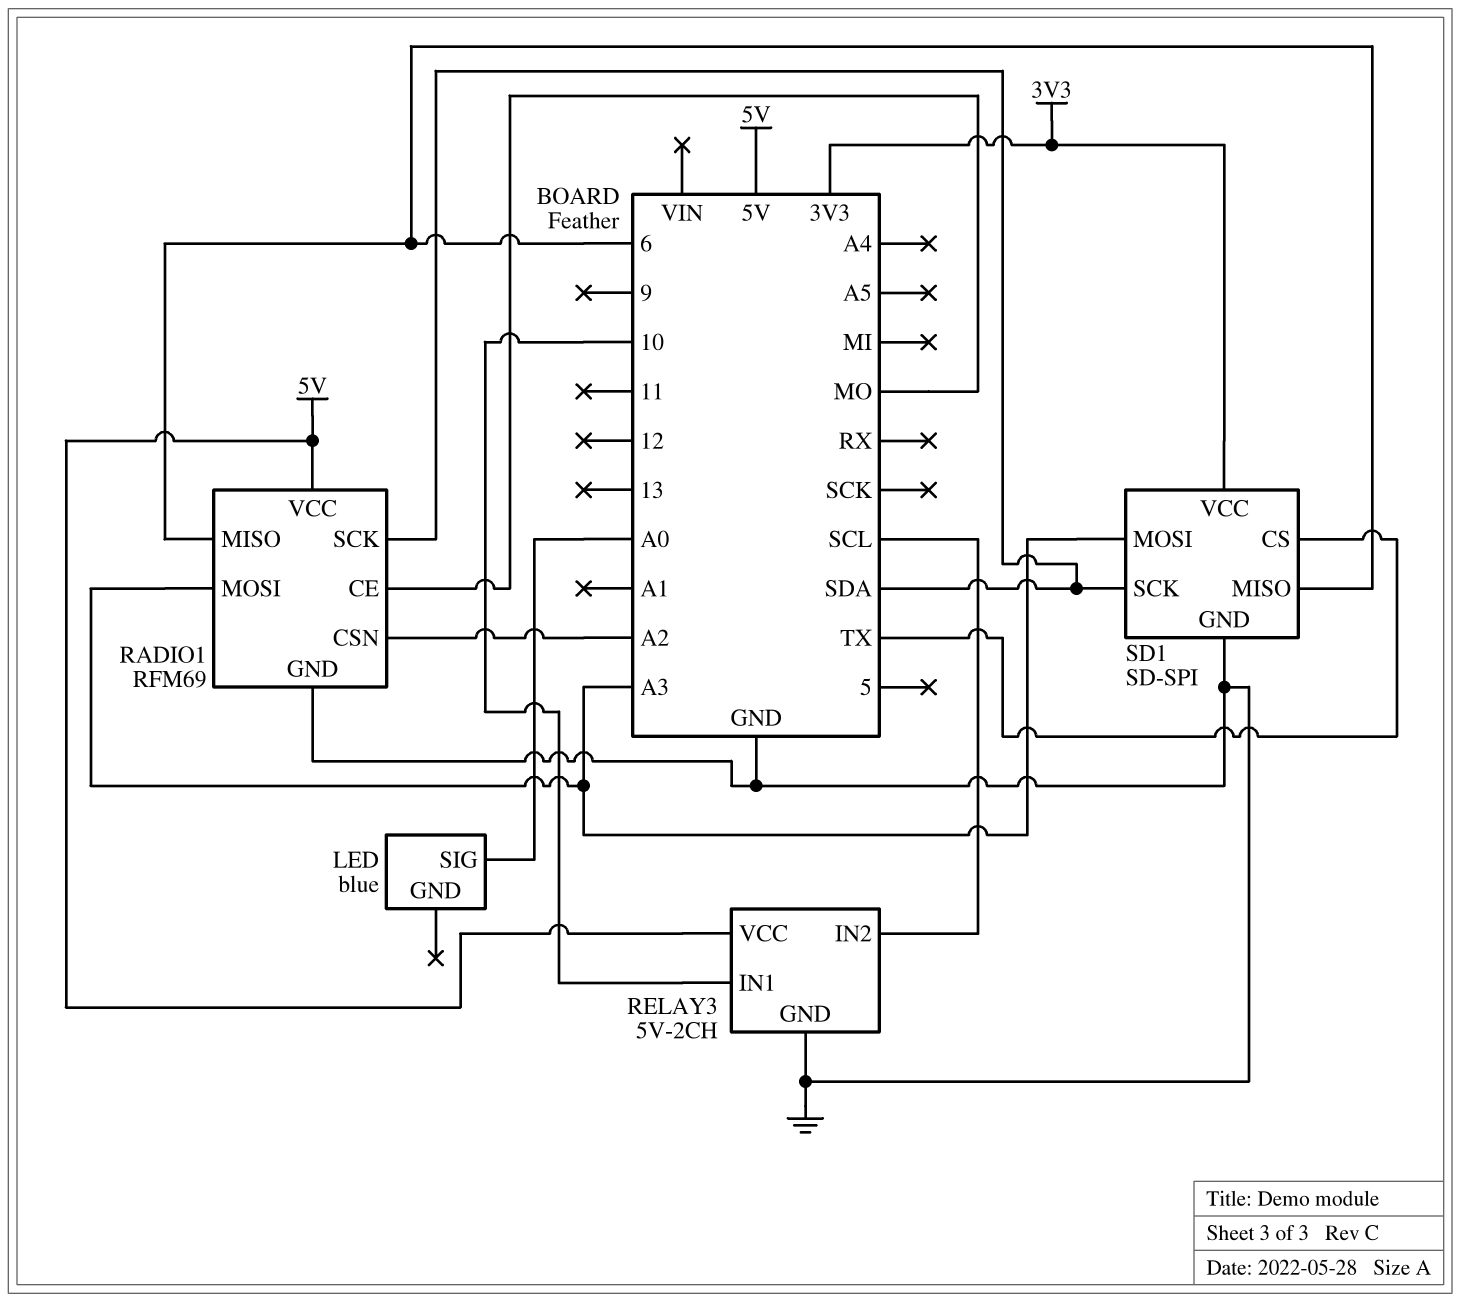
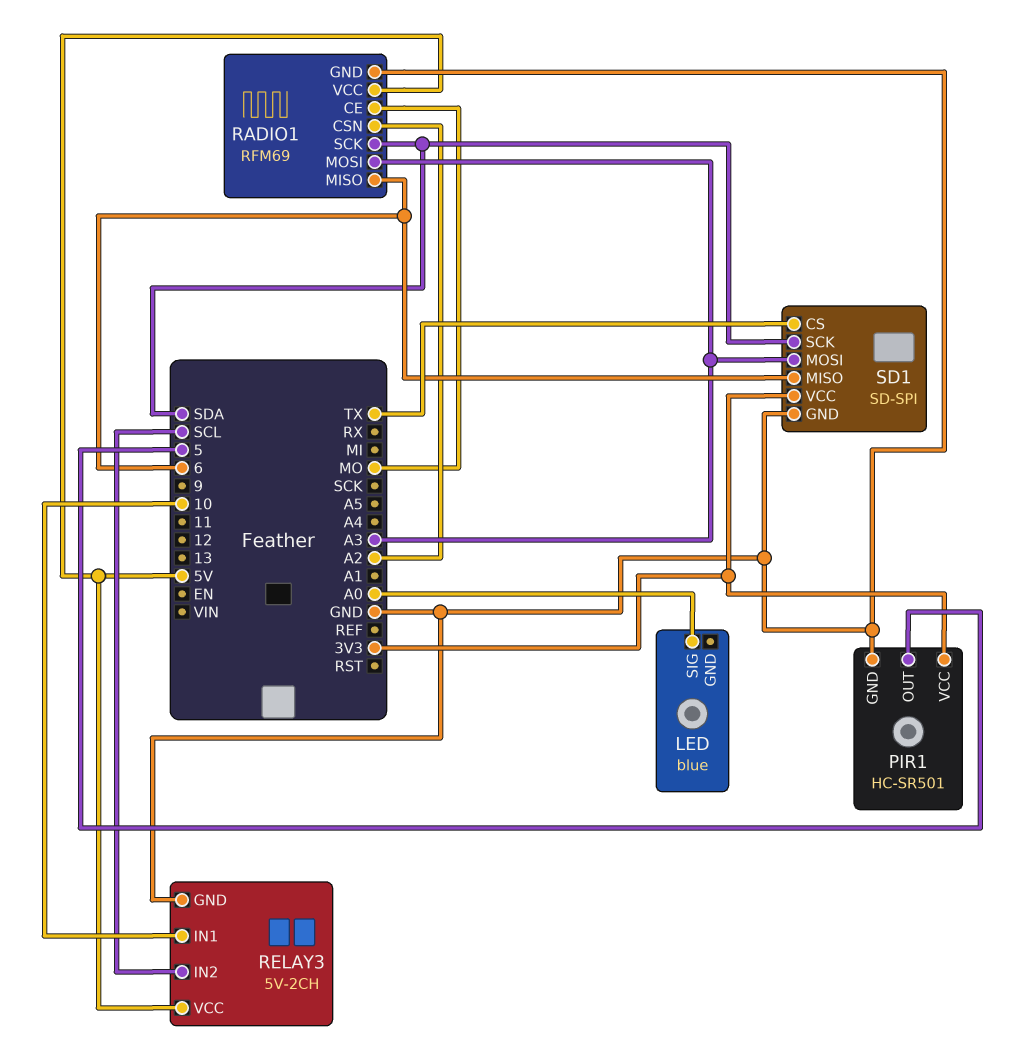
PIR1: none -> HC-SR501
PIR1 pin GND: none -> GND
PIR1 pin OUT: none -> 5
PIR1 pin VCC: none -> 3V3

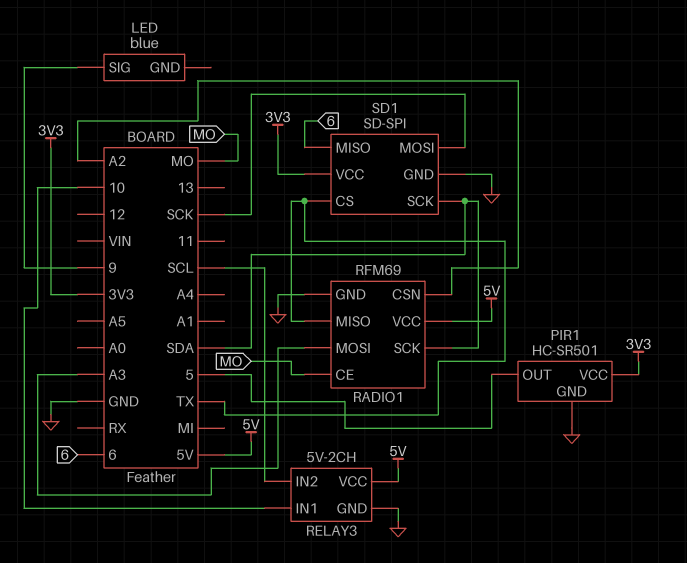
LED pin SIG: A0 -> 9
RADIO1 pin MISO: 6 -> TX
SD1 pin MOSI: A3 -> SCK

